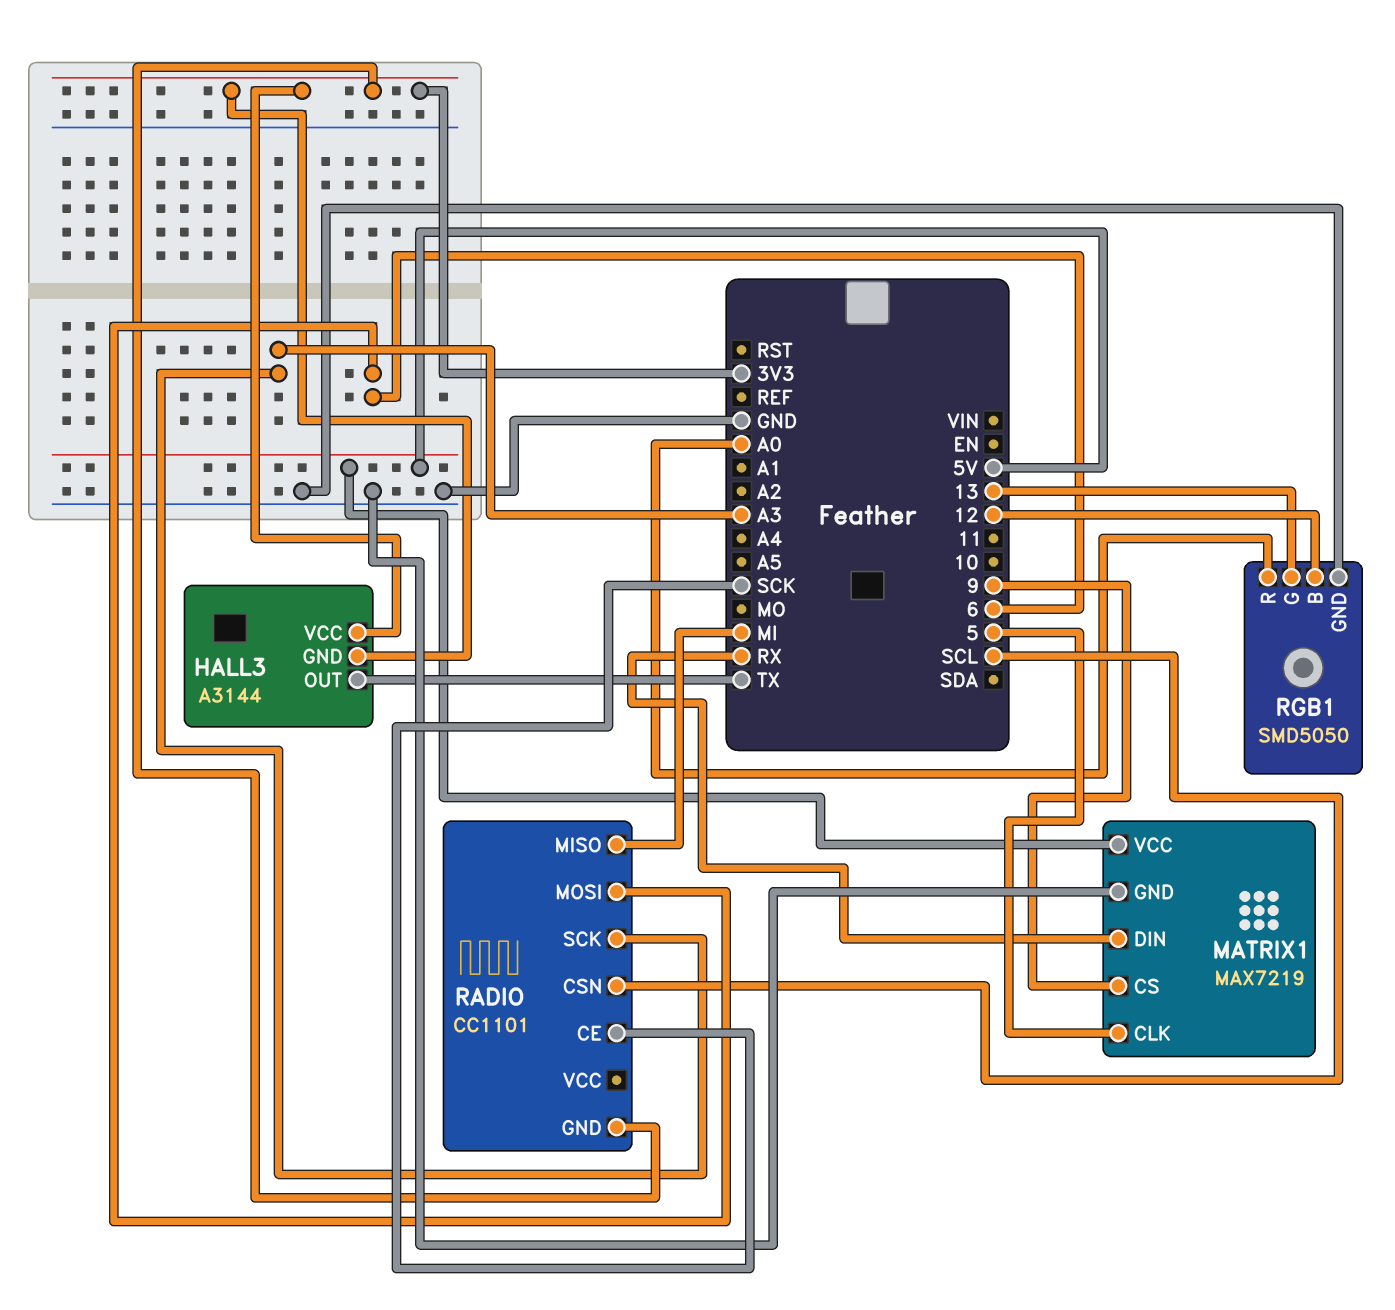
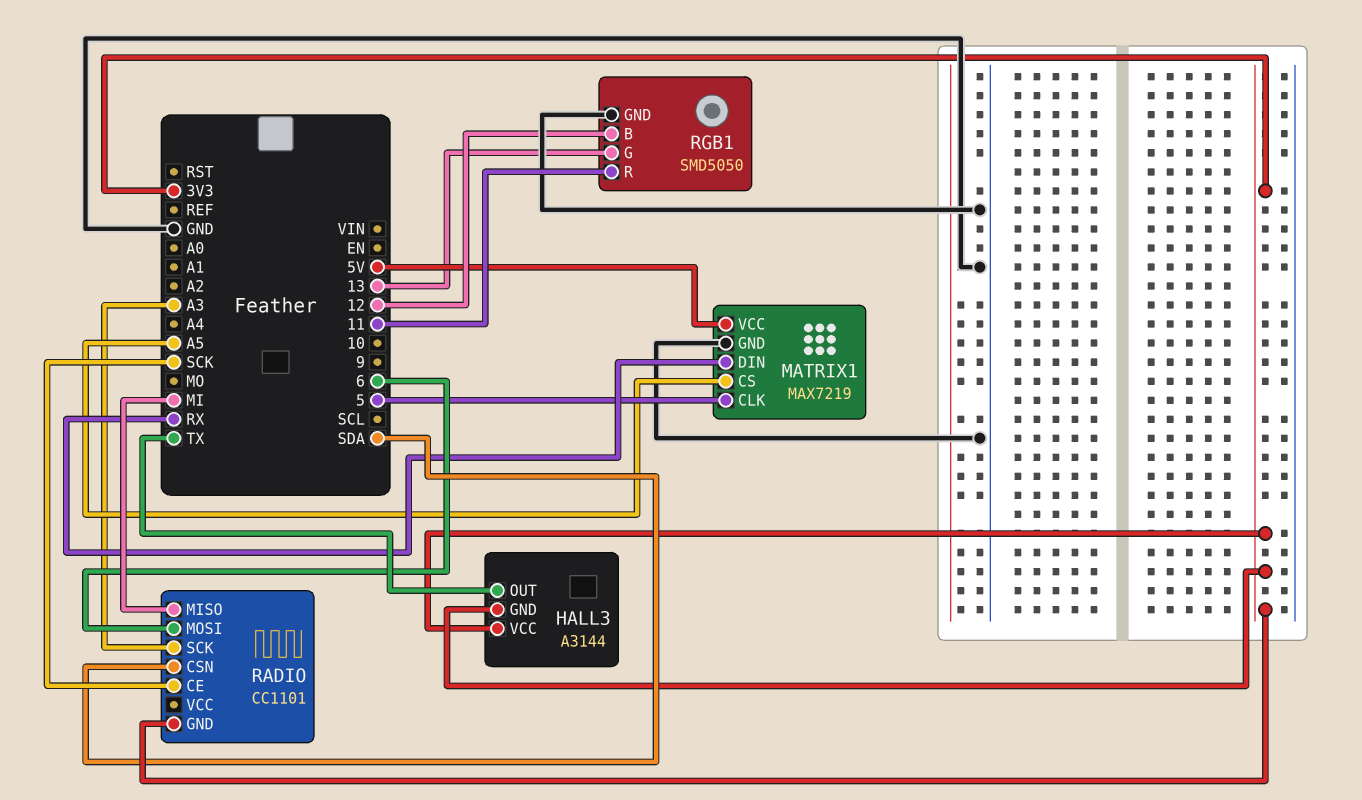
MATRIX1 pin CS: 9 -> A5
RADIO pin CSN: SCL -> SDA
RGB1 pin R: A0 -> 11

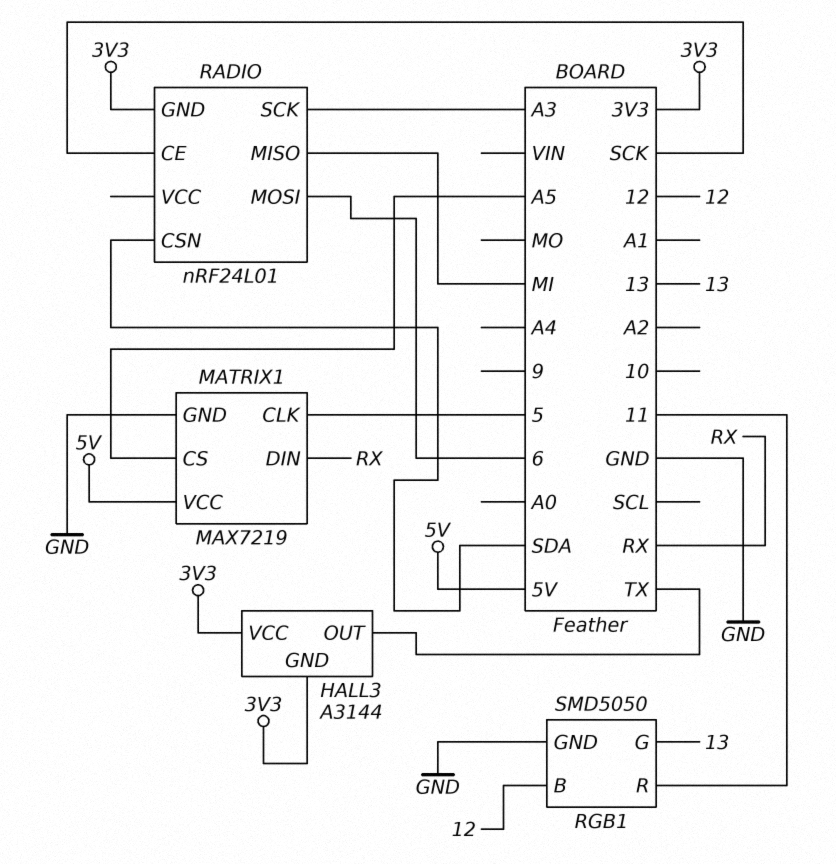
RADIO: CC1101 -> nRF24L01

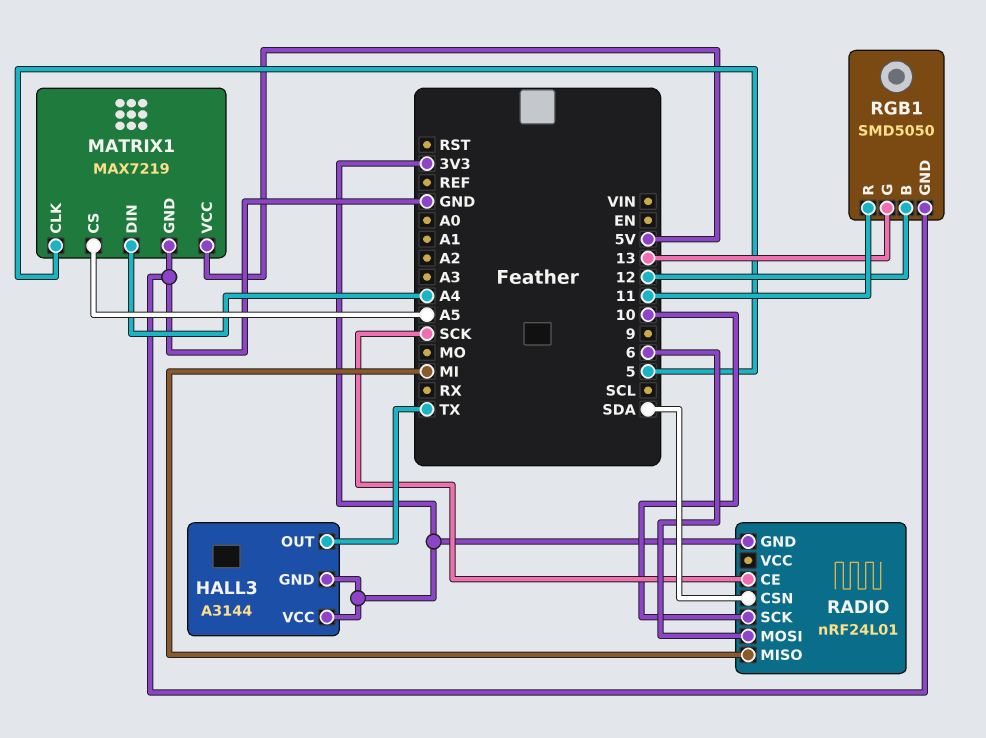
MATRIX1 pin DIN: RX -> A4
RADIO pin SCK: A3 -> 10

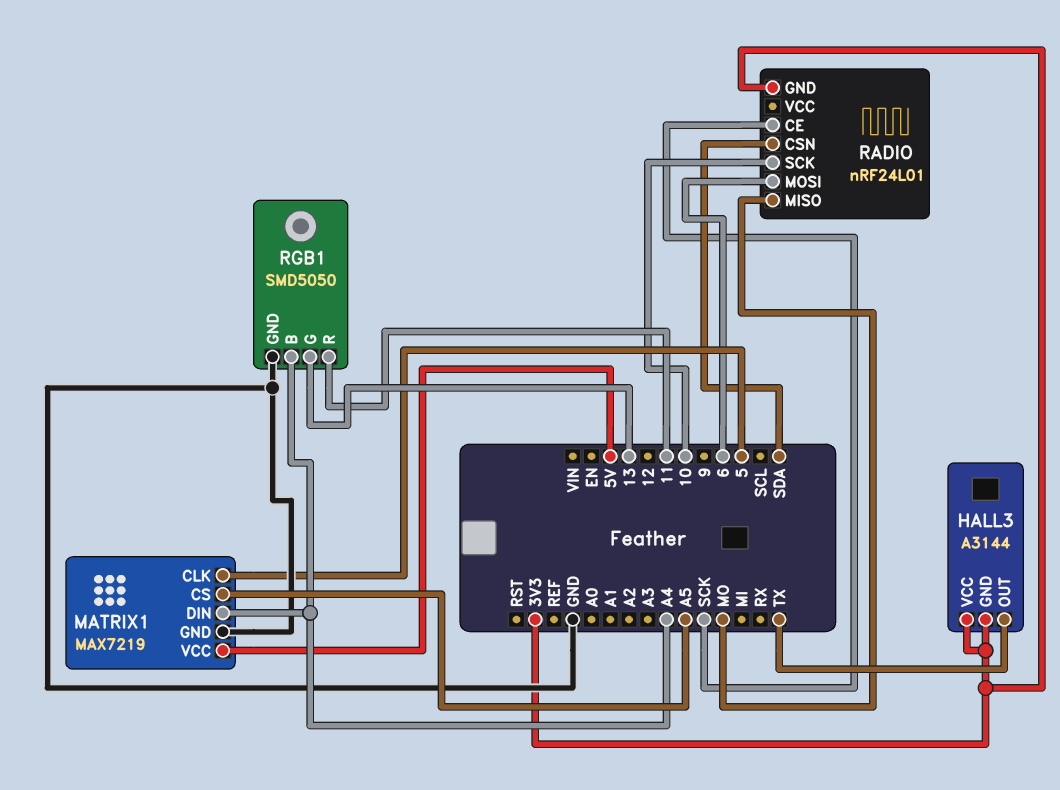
RADIO pin MISO: MI -> MO
RGB1 pin B: 12 -> A4

